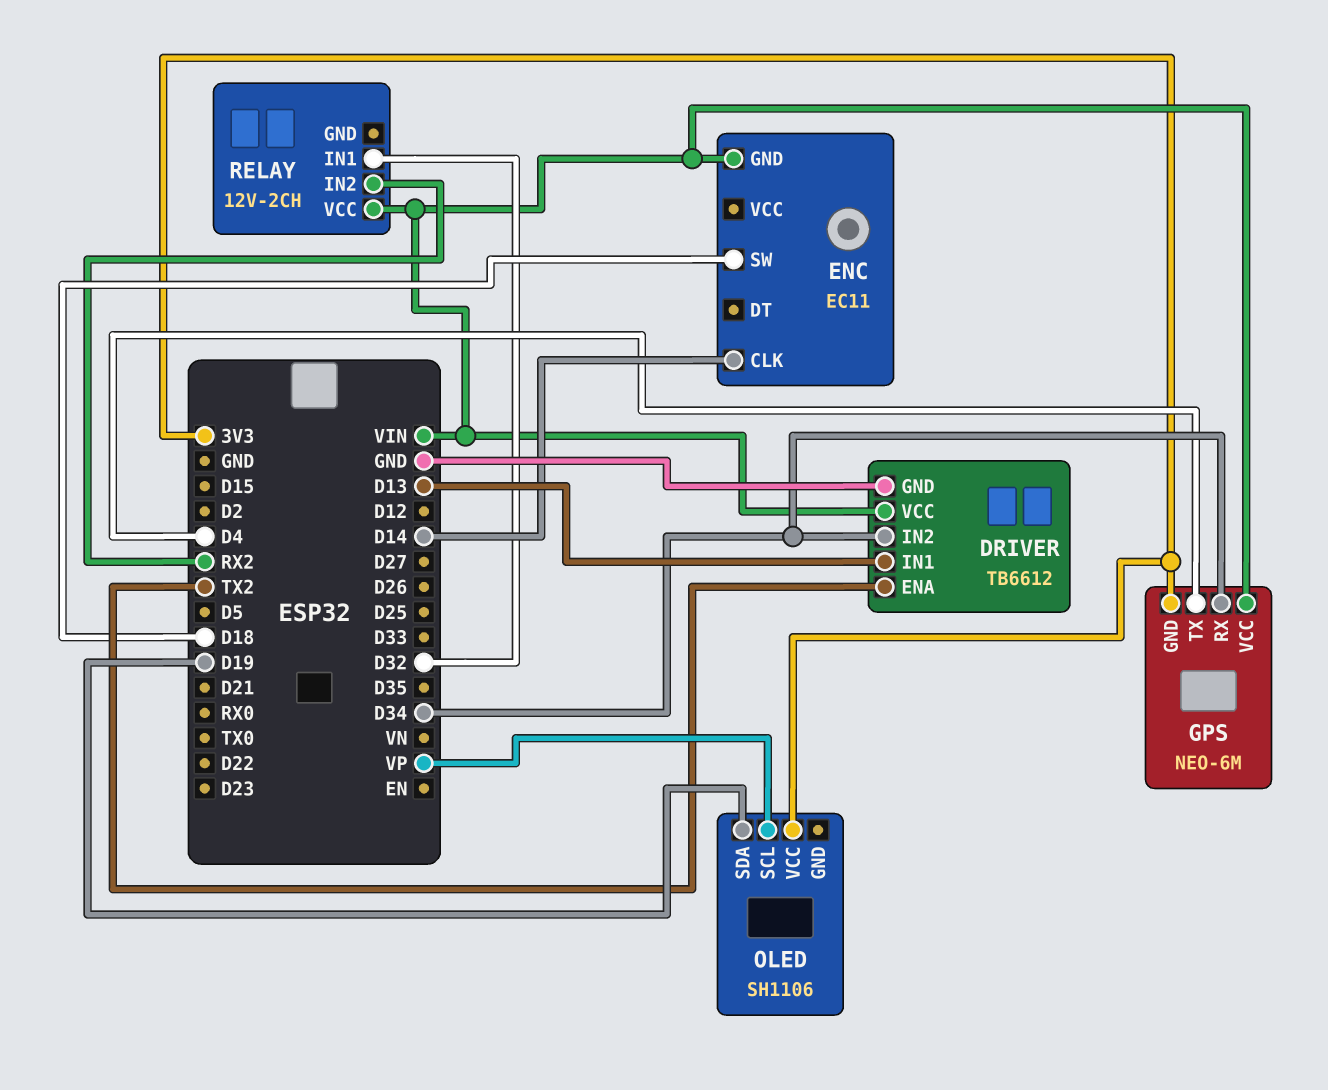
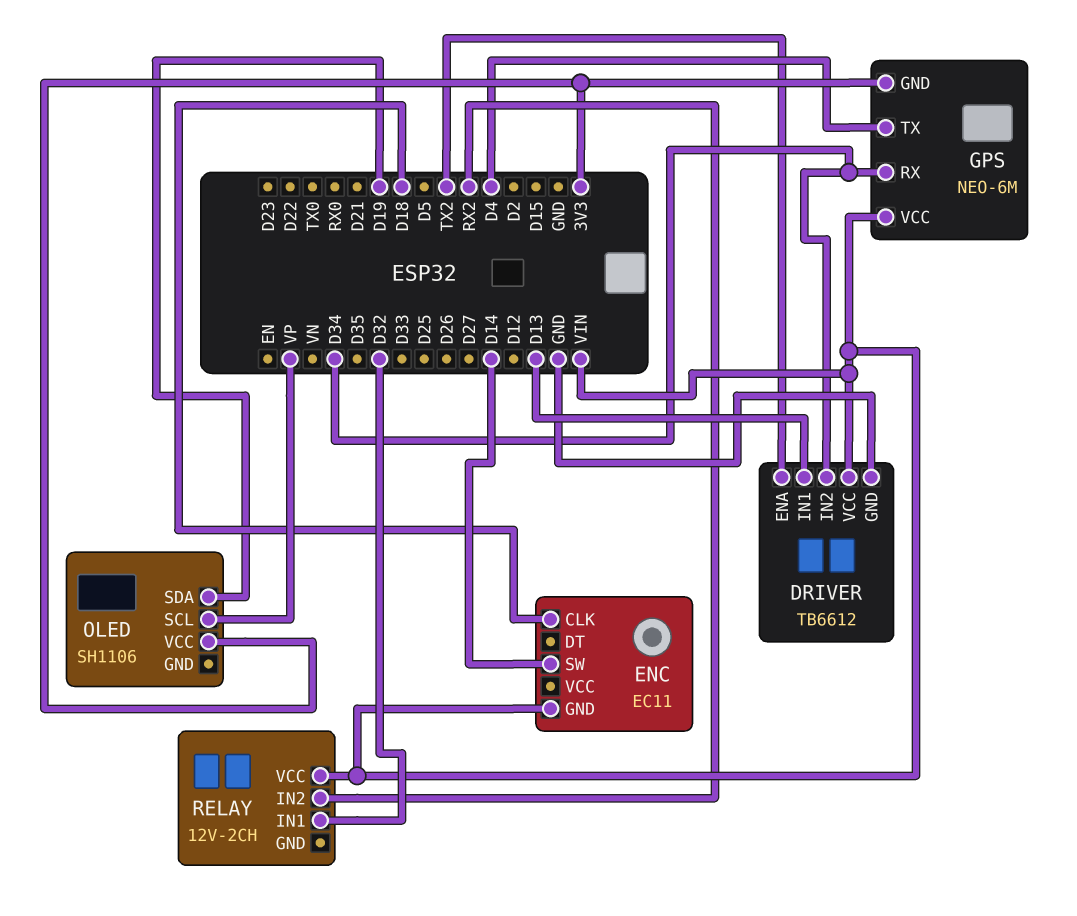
ENC pin CLK: D14 -> D18
ENC pin SW: D18 -> D14

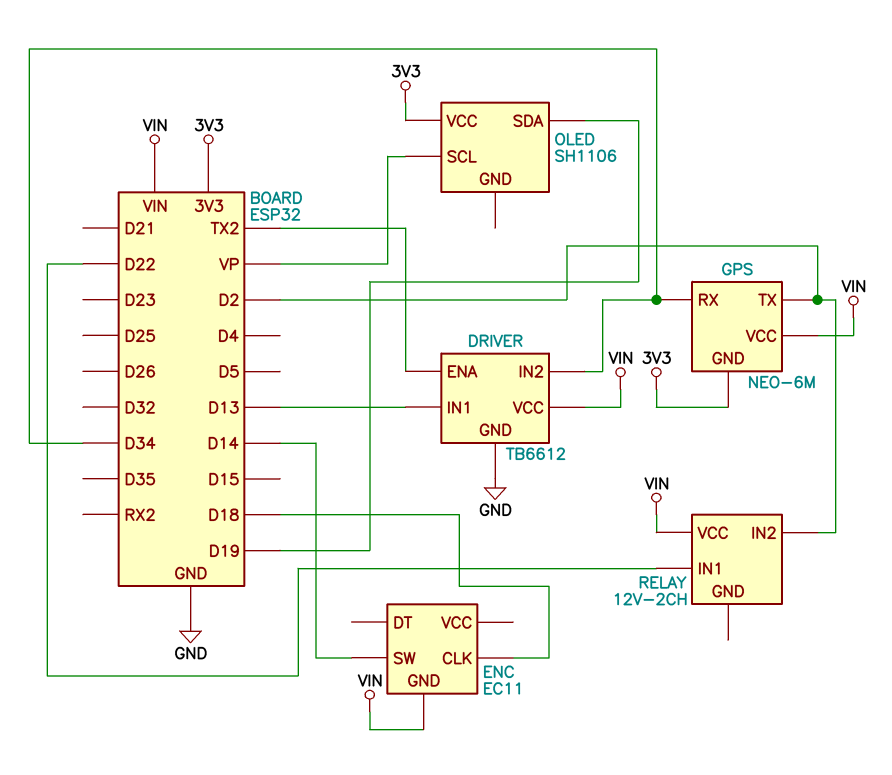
GPS pin TX: D4 -> D2
RELAY pin IN1: D32 -> D22
RELAY pin IN2: RX2 -> D2

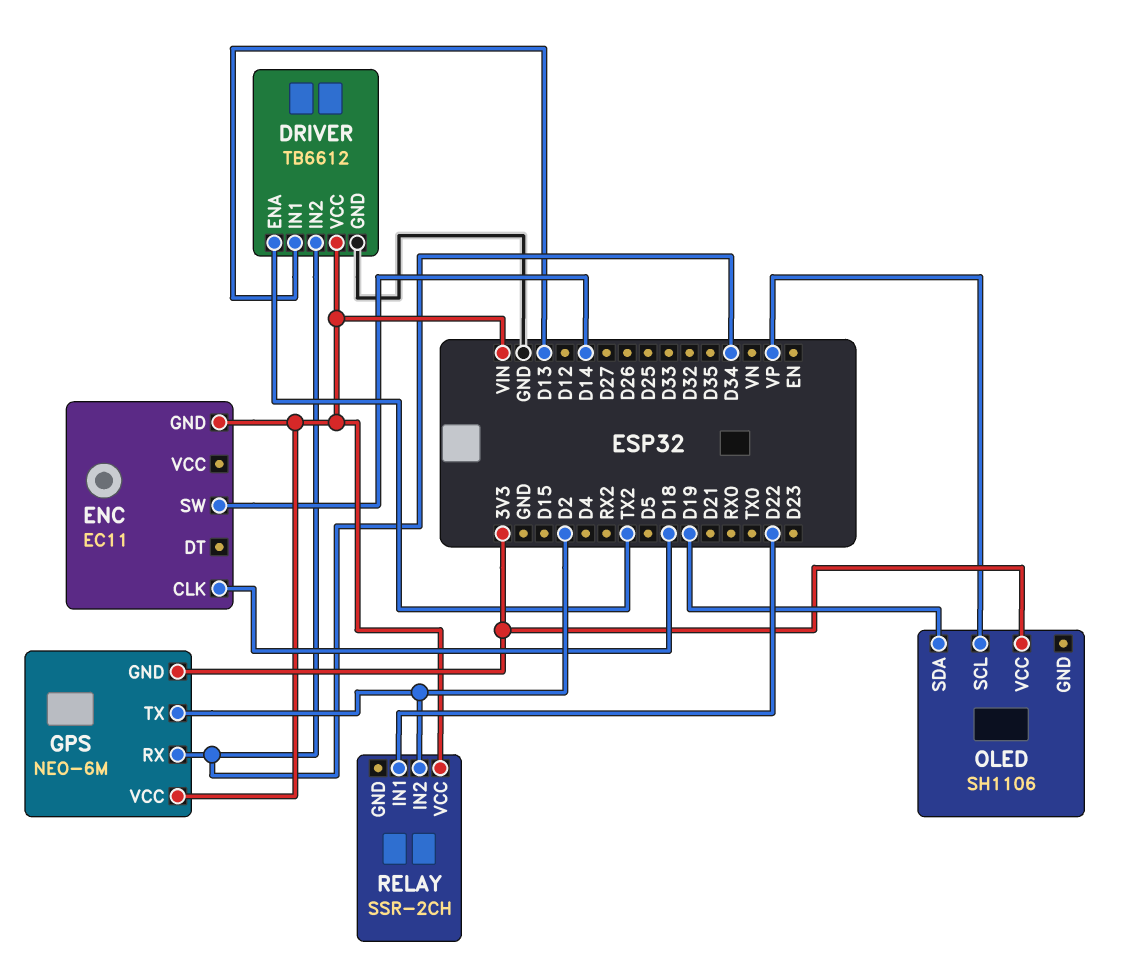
RELAY: 12V-2CH -> SSR-2CH

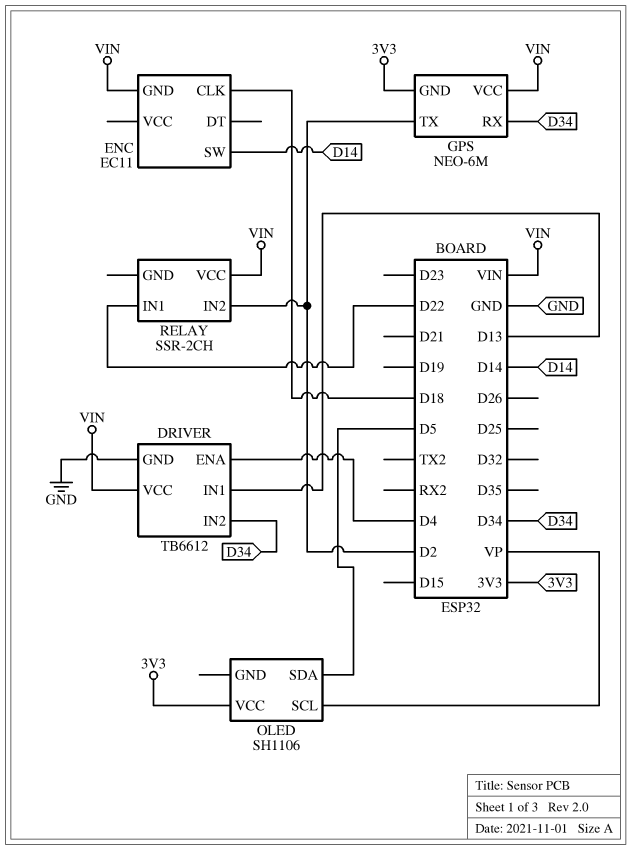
DRIVER pin ENA: TX2 -> D4
OLED pin SDA: D19 -> D5

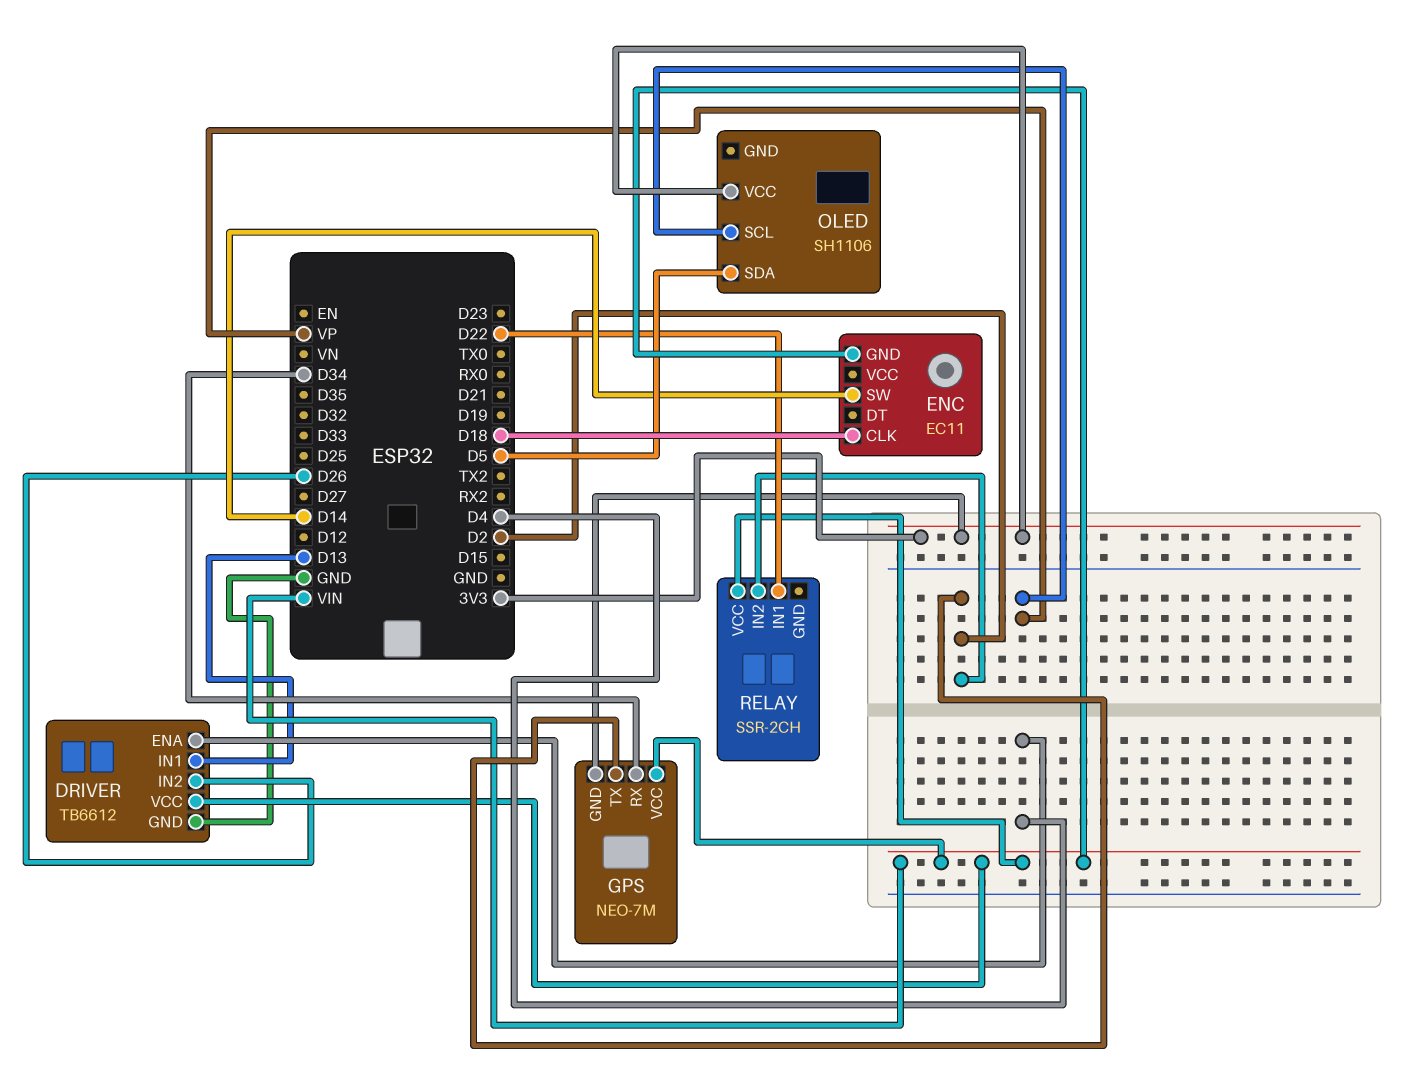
DRIVER pin IN2: D34 -> D26
GPS: NEO-6M -> NEO-7M

